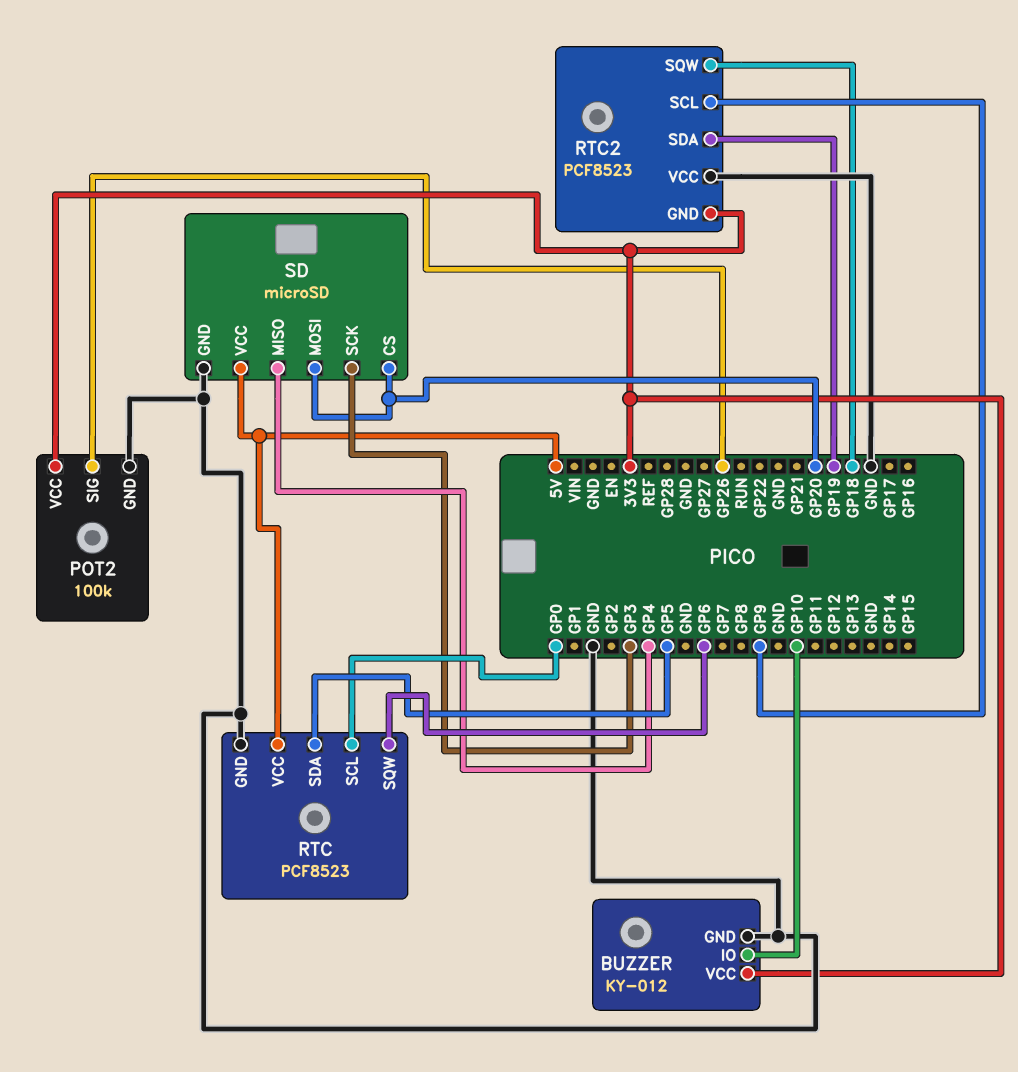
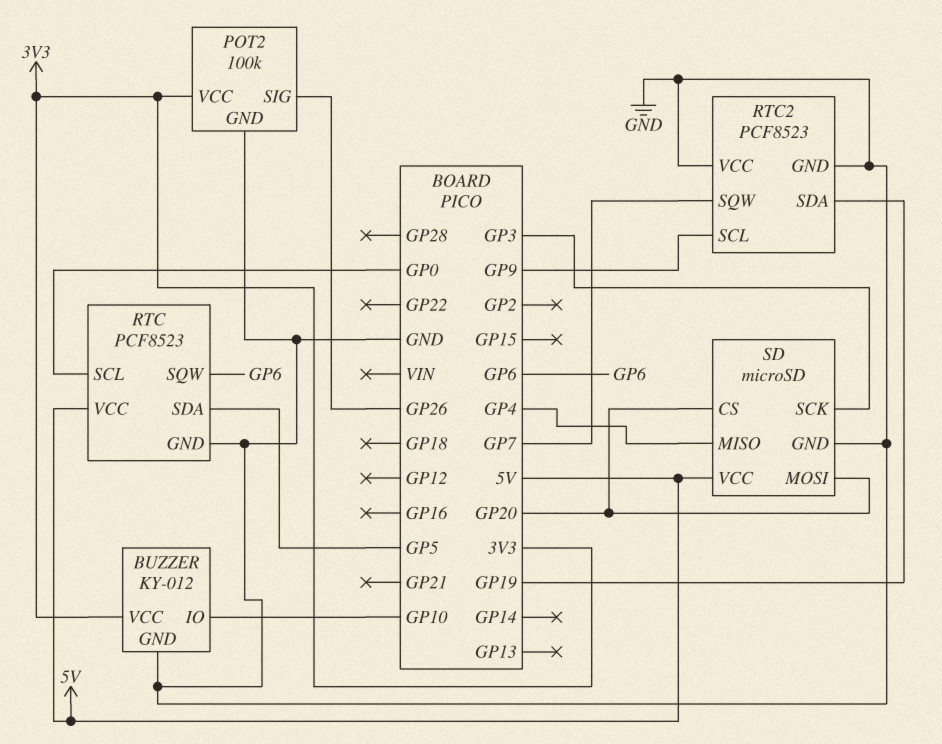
RTC2 pin GND: 3V3 -> GND
RTC2 pin SQW: GP18 -> GP7

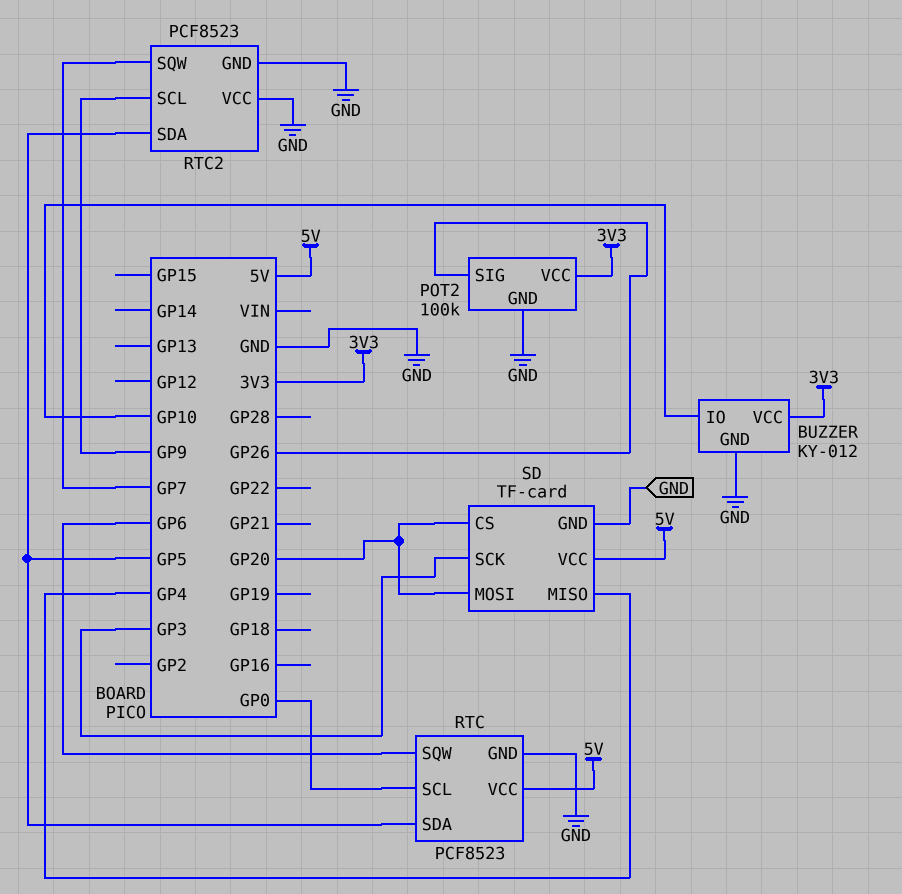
RTC2 pin SDA: GP19 -> GP5
SD: microSD -> TF-card

